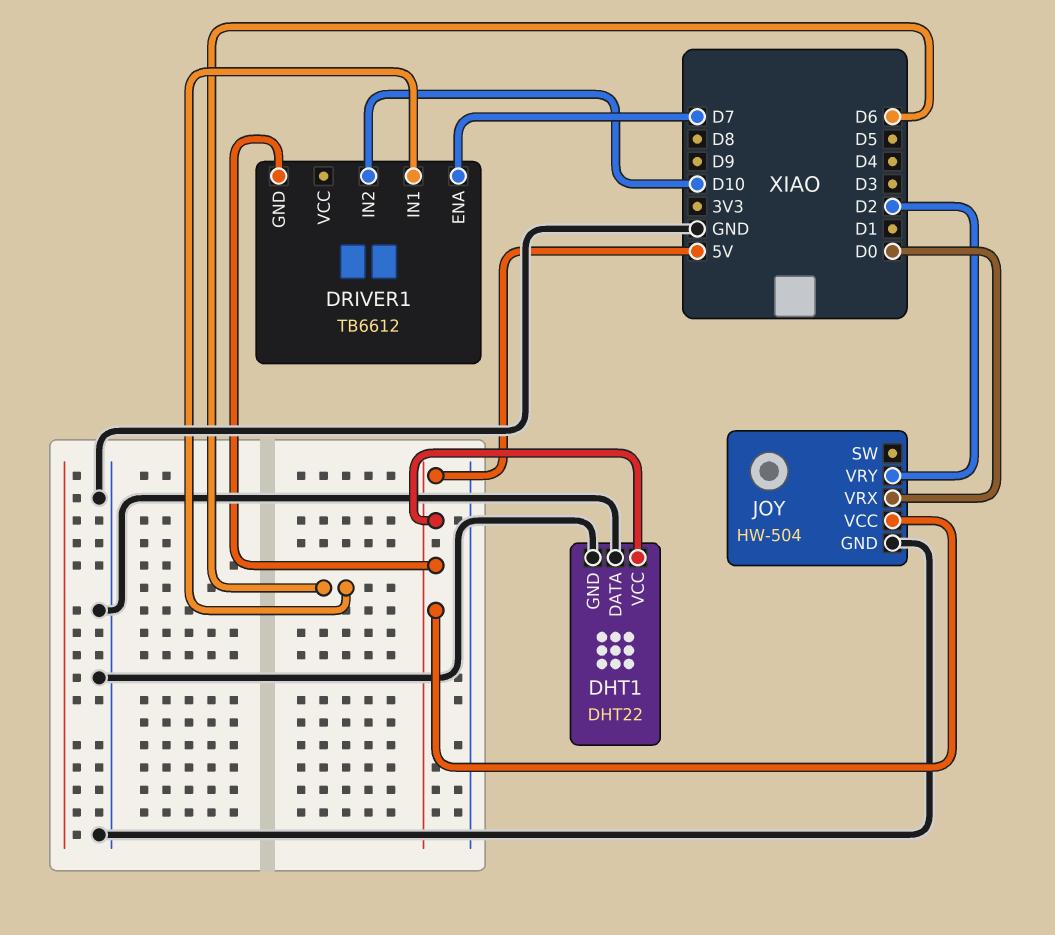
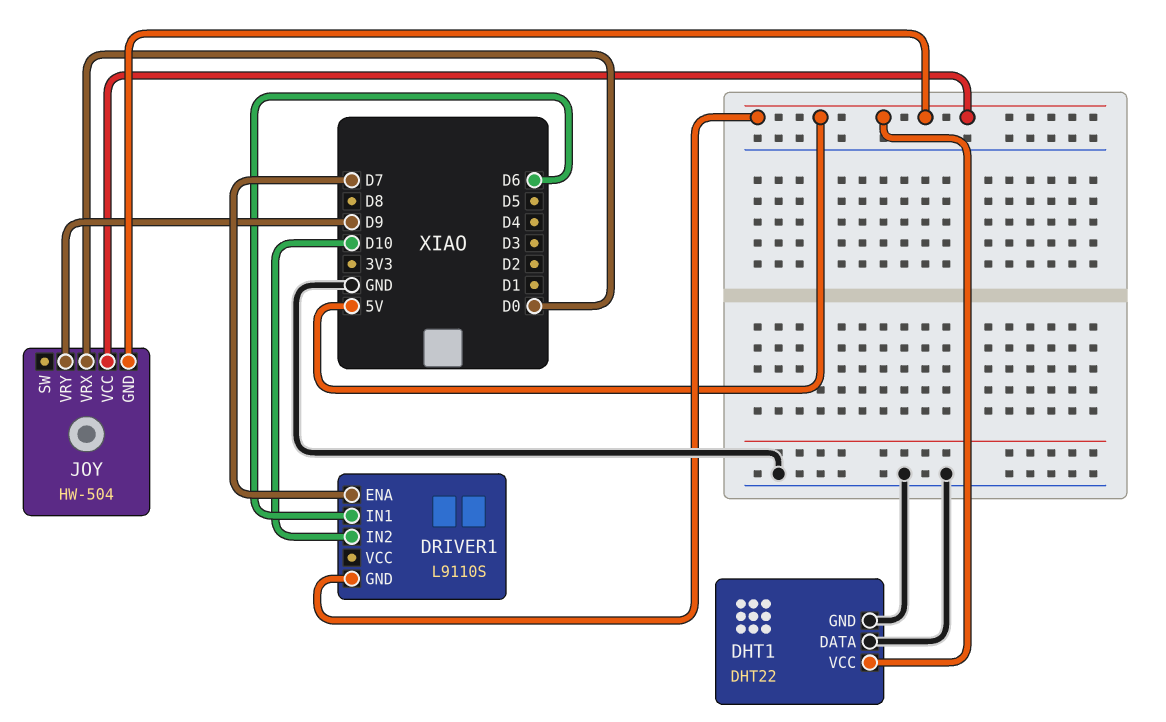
DRIVER1: TB6612 -> L9110S
JOY pin GND: GND -> 5V
JOY pin VRY: D2 -> D9

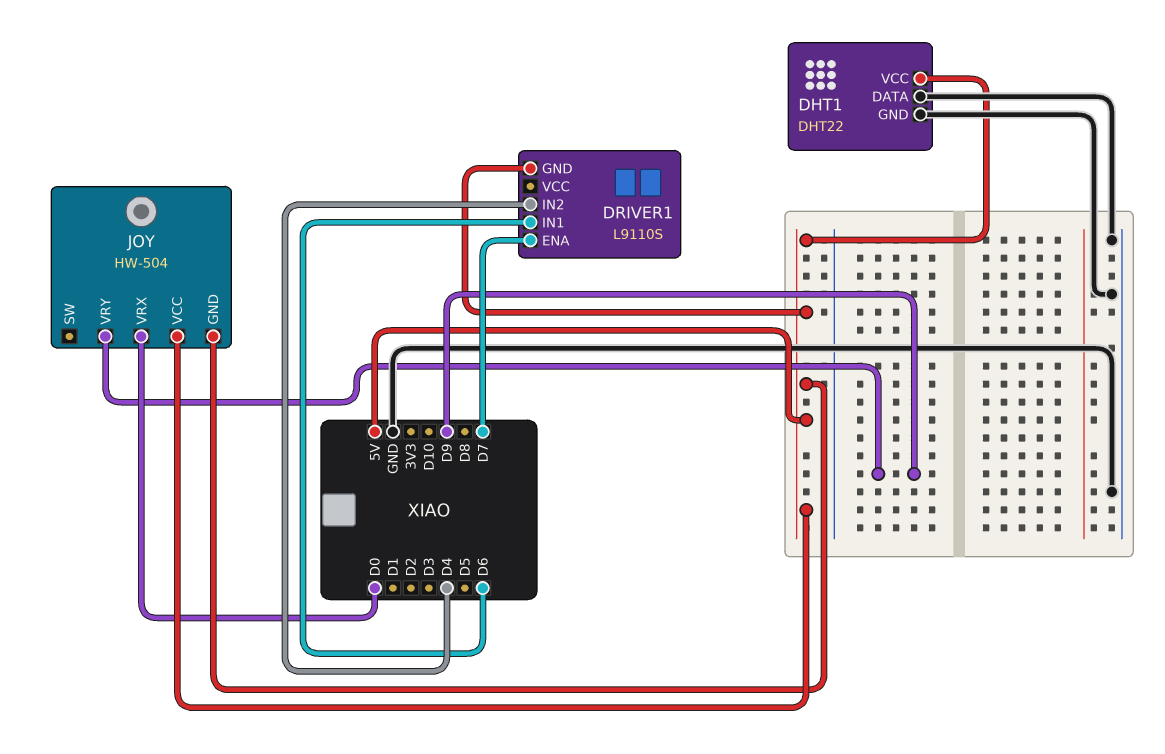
DRIVER1 pin IN2: D10 -> D4

